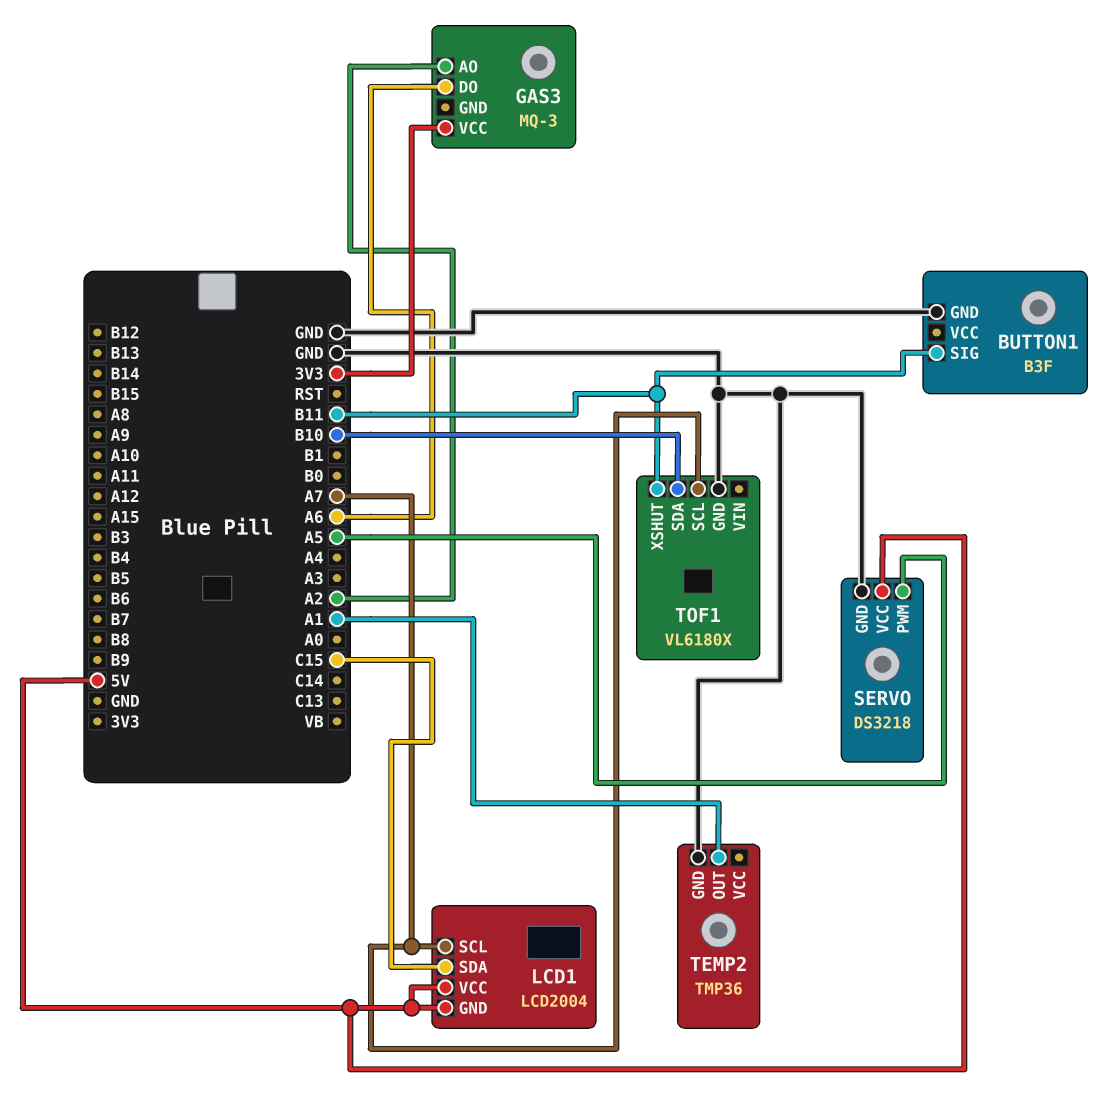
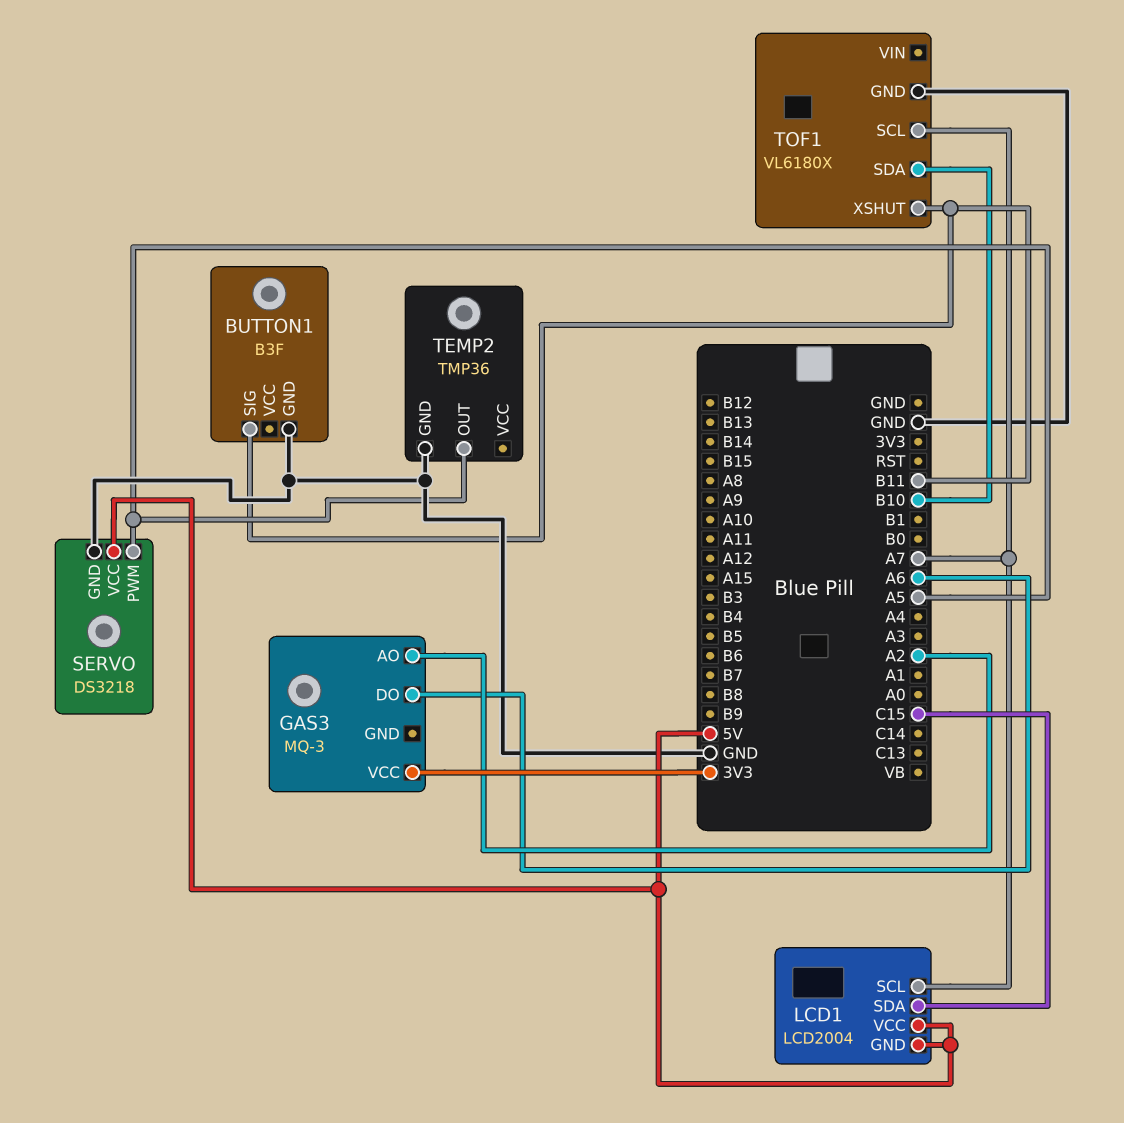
TEMP2 pin OUT: A1 -> A5

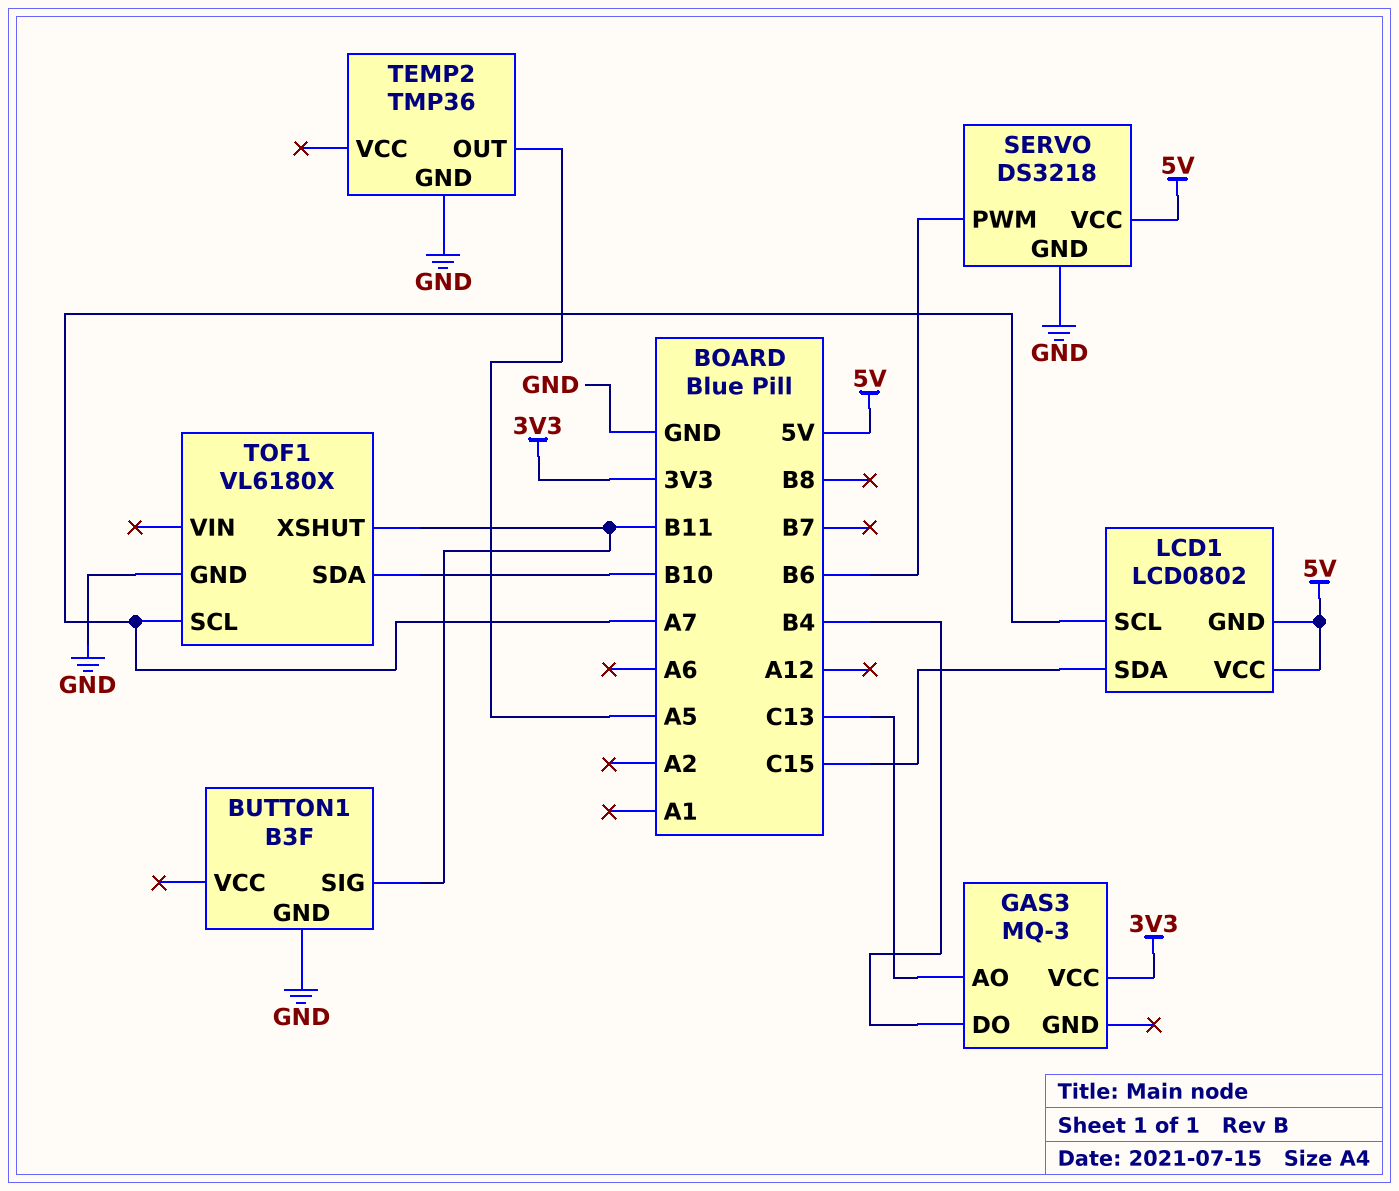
GAS3 pin AO: A2 -> C13
GAS3 pin DO: A6 -> B4
LCD1: LCD2004 -> LCD0802
SERVO pin PWM: A5 -> B6

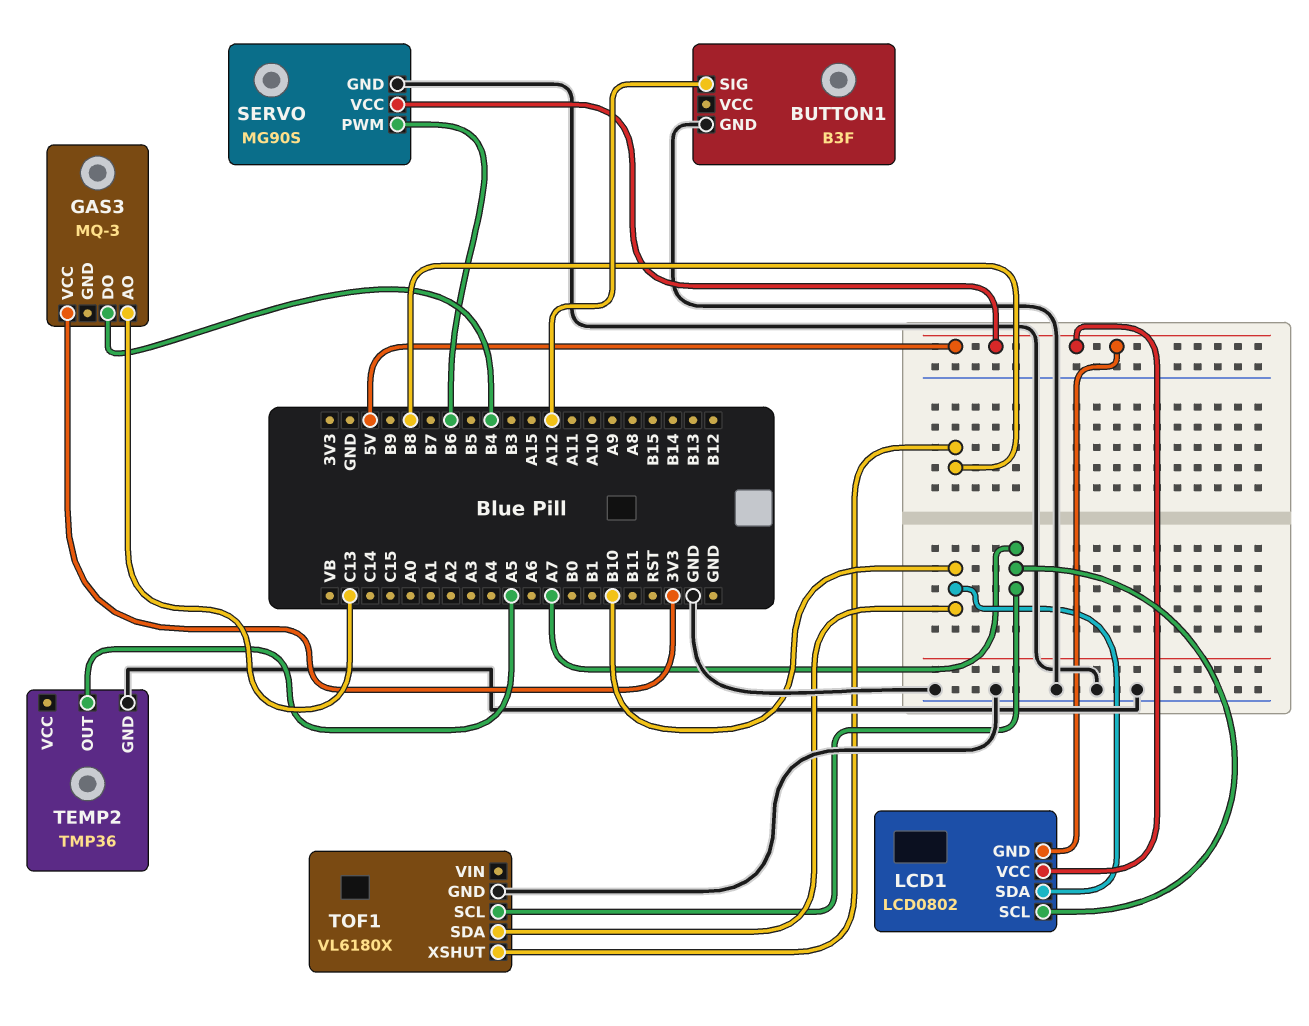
BUTTON1 pin SIG: B11 -> A12
LCD1 pin SDA: C15 -> B10
SERVO: DS3218 -> MG90S
TOF1 pin XSHUT: B11 -> B8

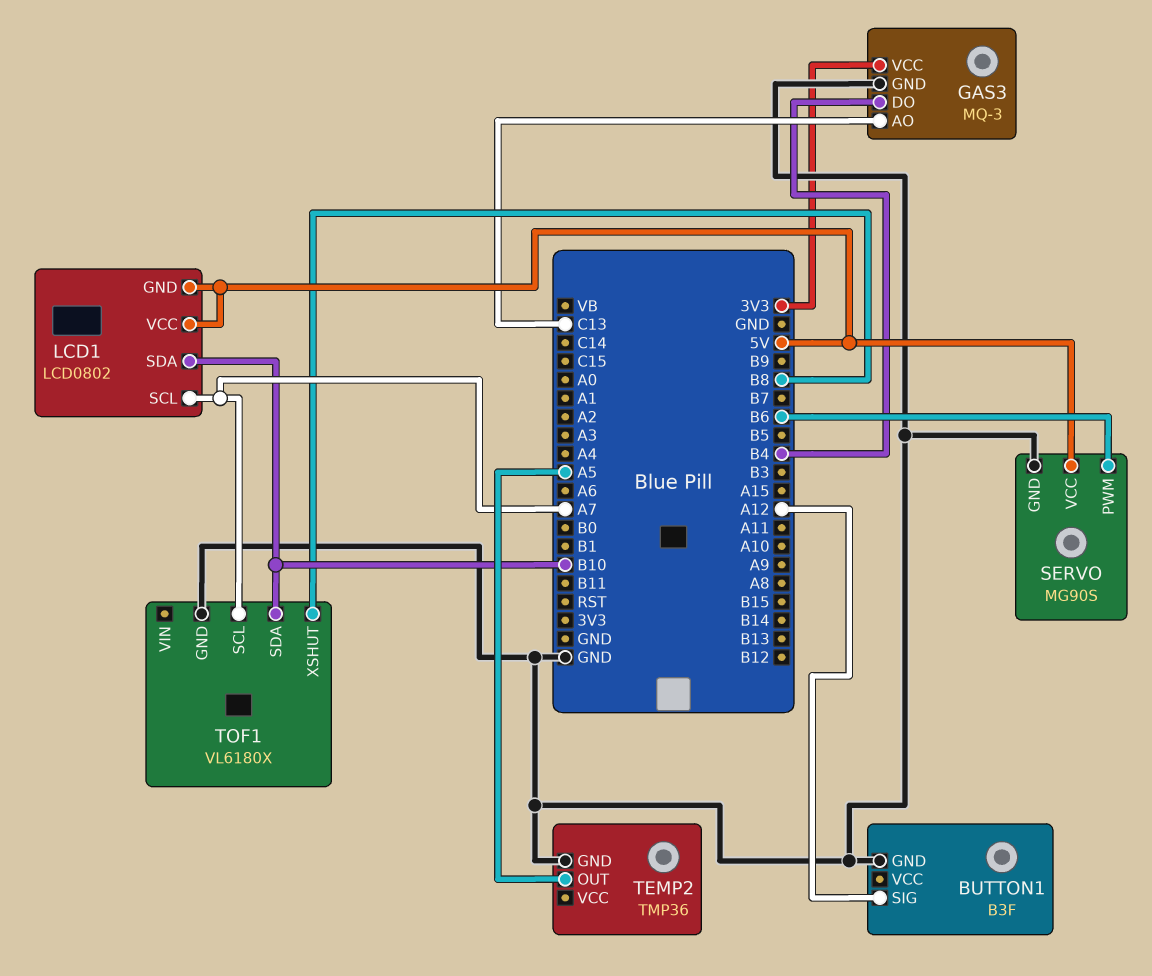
GAS3 pin GND: none -> GND

